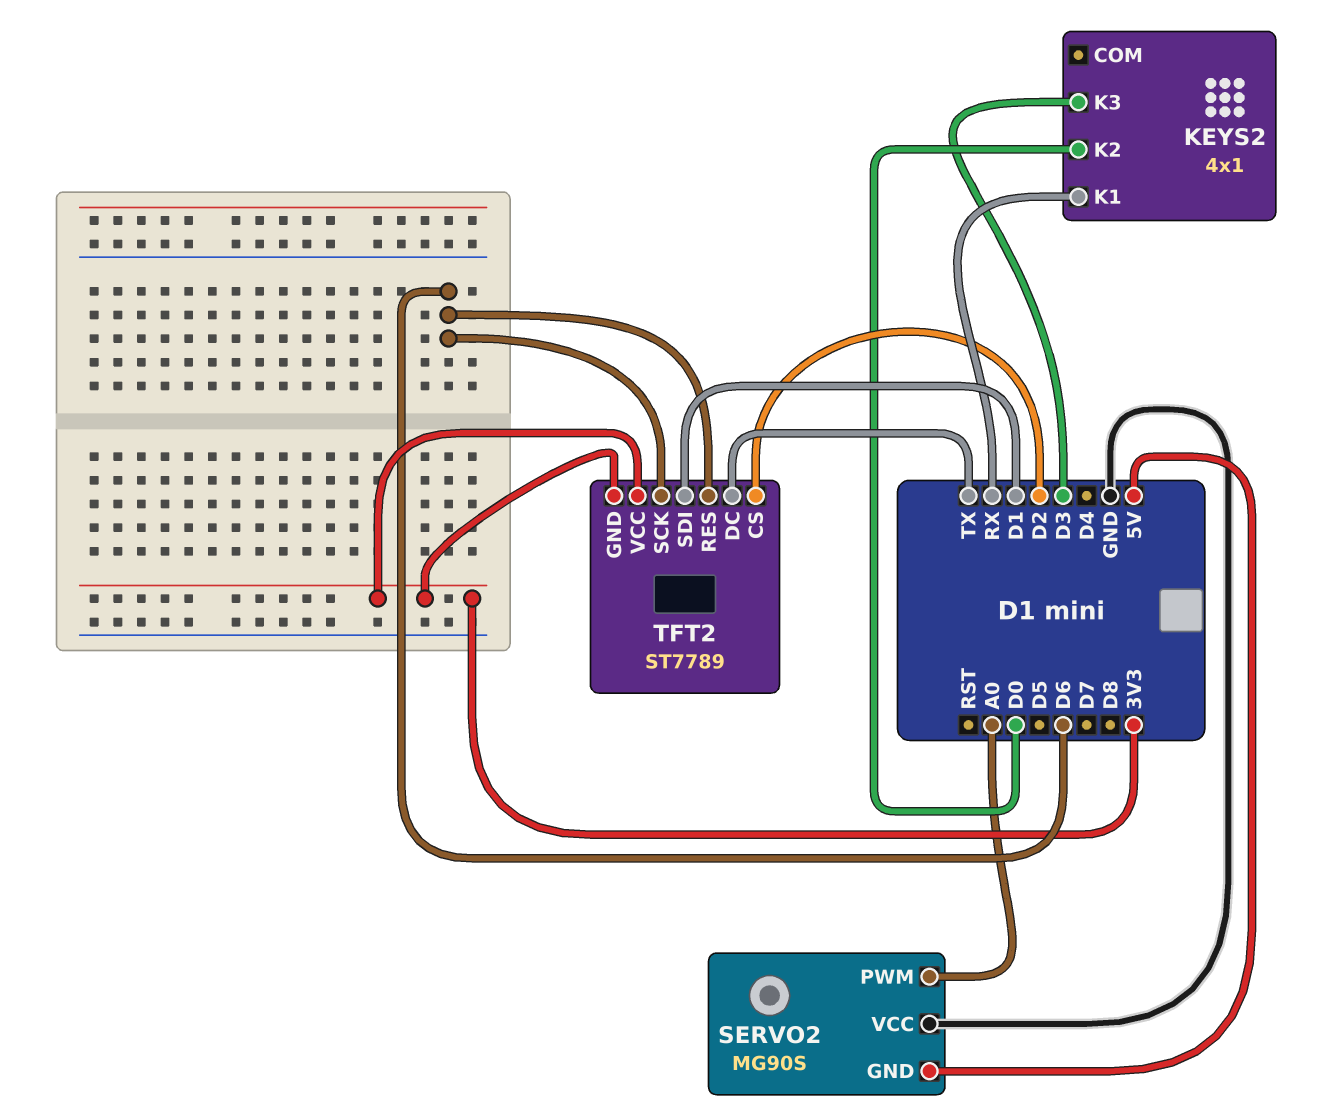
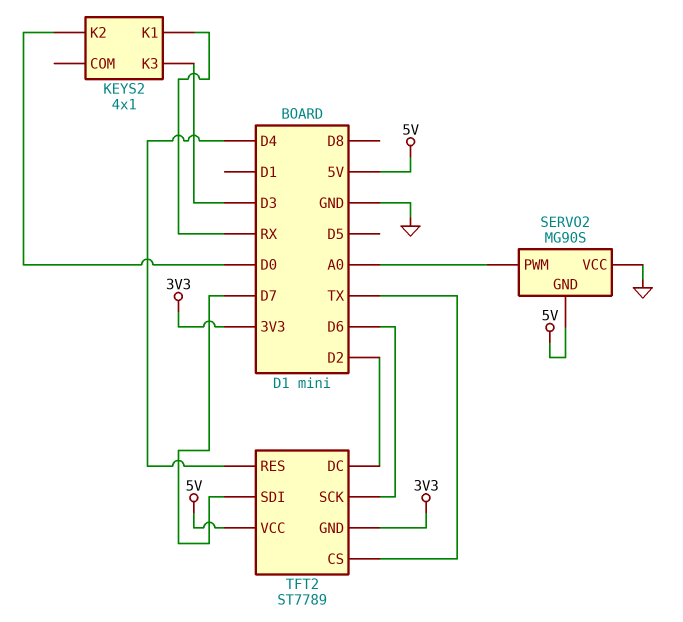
TFT2 pin CS: D2 -> TX
TFT2 pin DC: TX -> D2
TFT2 pin RES: D6 -> D4
TFT2 pin SDI: D1 -> D7
TFT2 pin VCC: 3V3 -> 5V

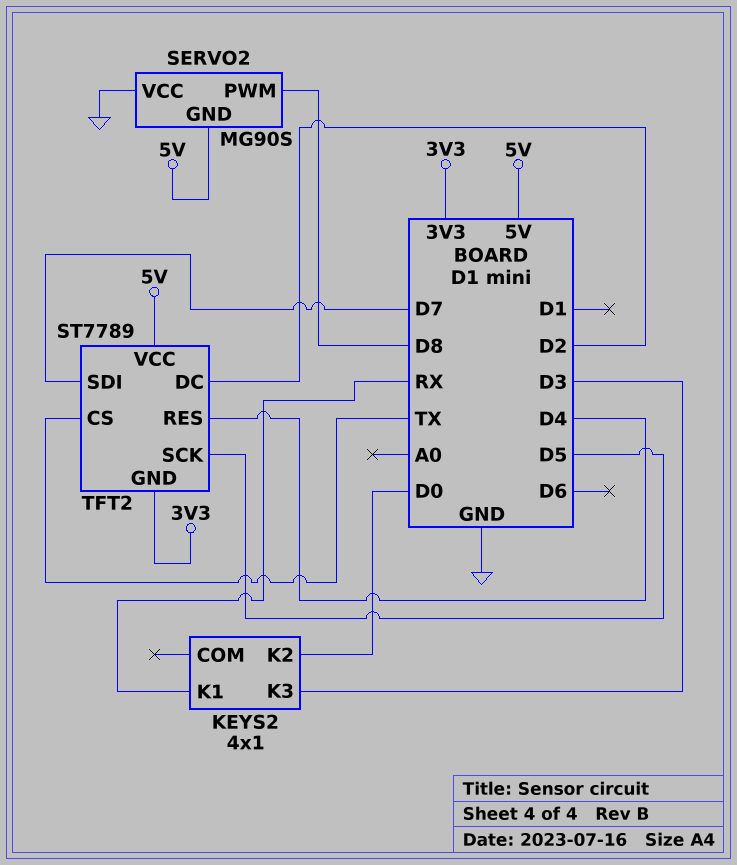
SERVO2 pin PWM: A0 -> D8
TFT2 pin SCK: D6 -> D5

